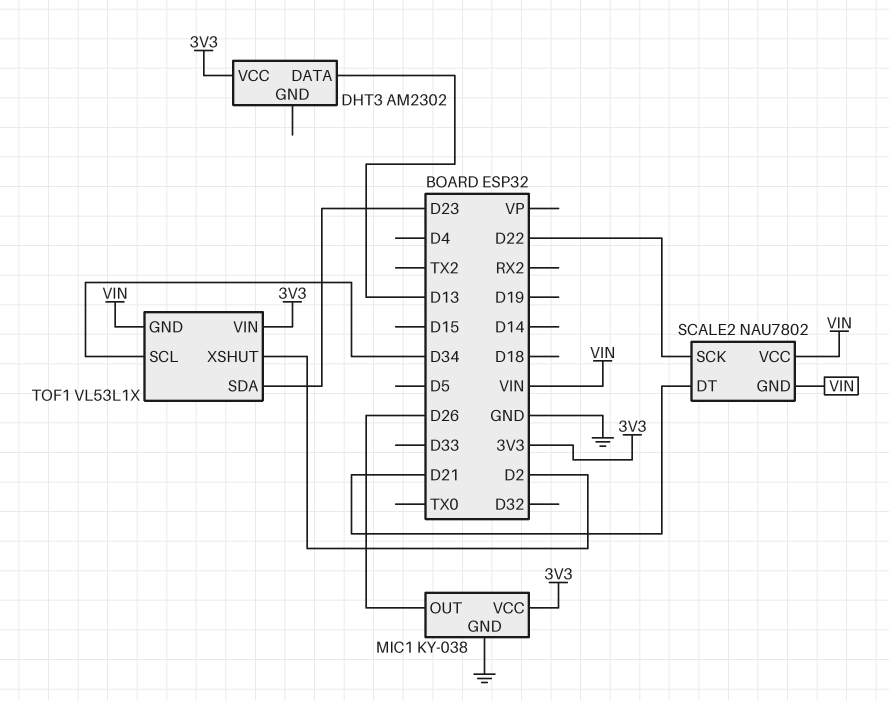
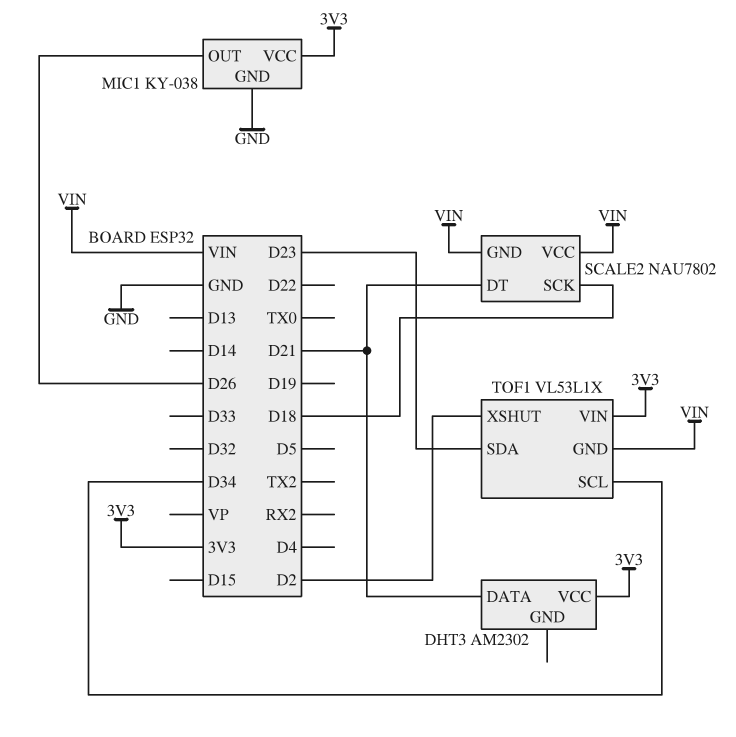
DHT3 pin DATA: D13 -> D21
SCALE2 pin SCK: D22 -> D18

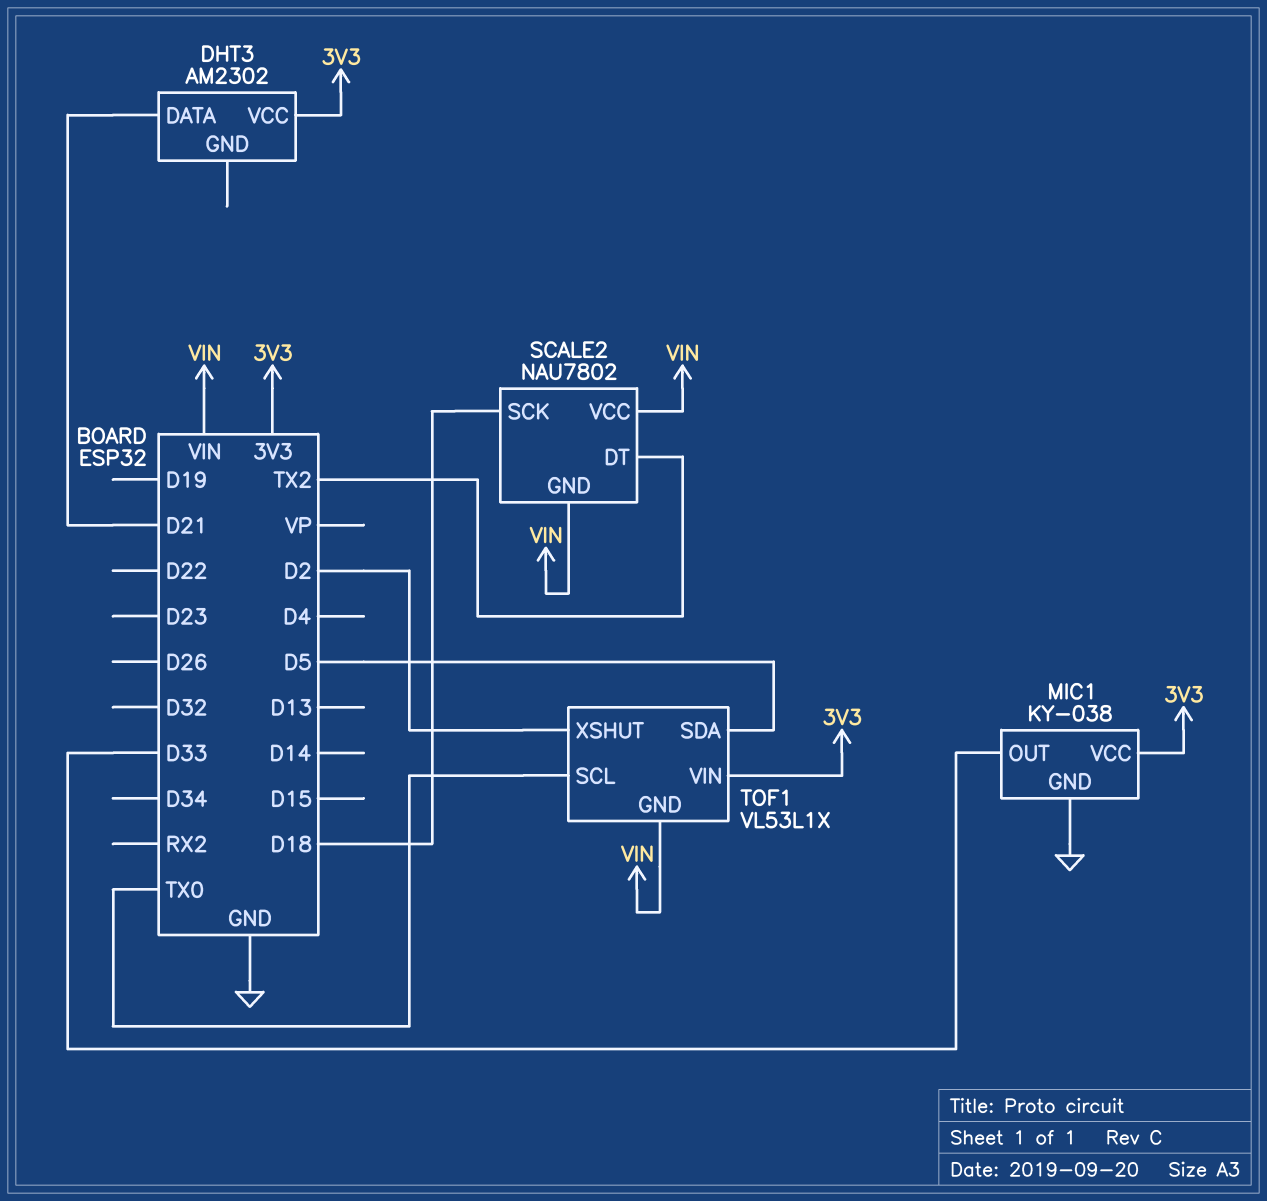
MIC1 pin OUT: D26 -> D33
SCALE2 pin DT: D21 -> TX2
TOF1 pin SCL: D34 -> TX0
TOF1 pin SDA: D23 -> D5

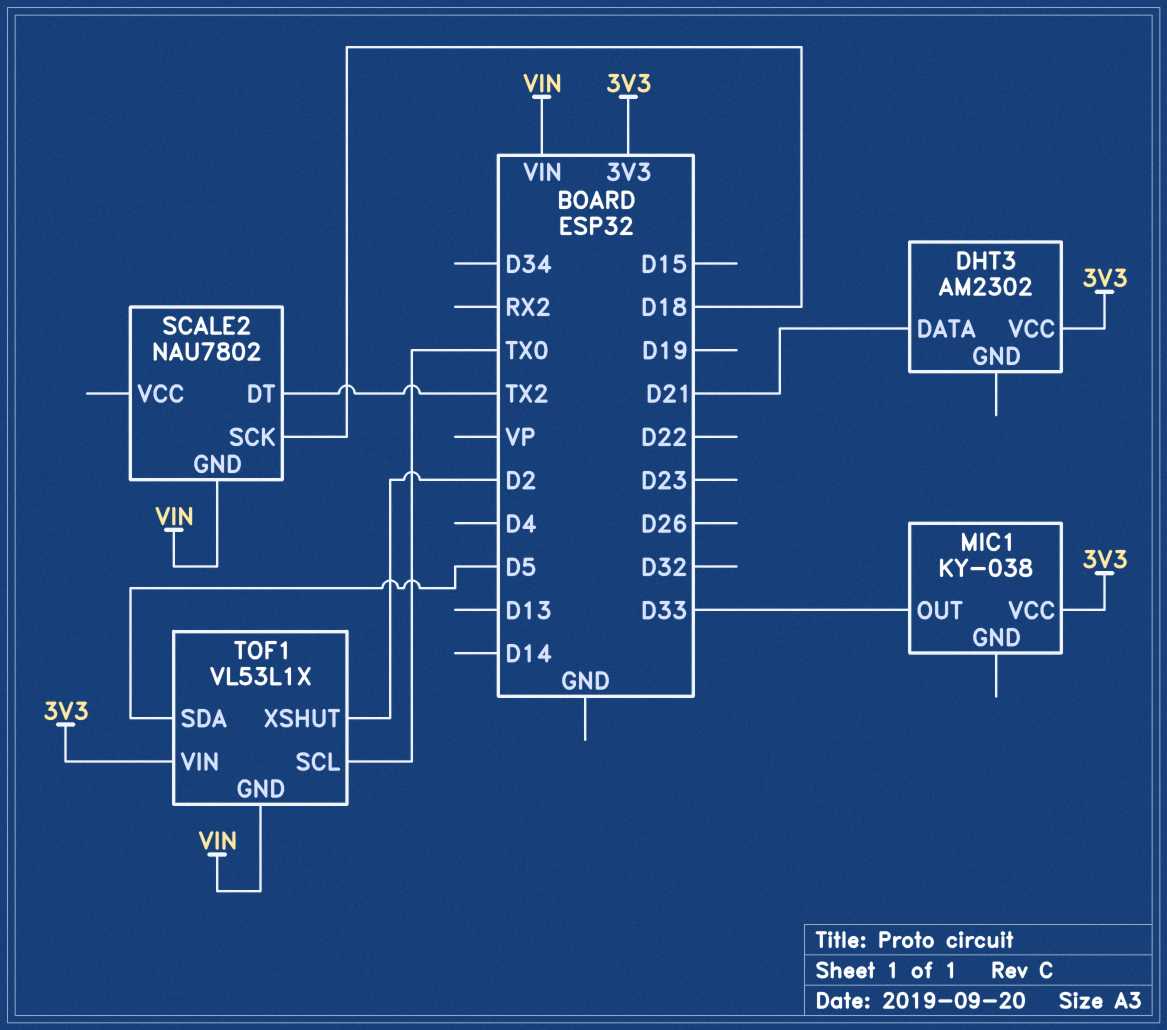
MIC1 pin GND: GND -> none
SCALE2 pin VCC: VIN -> none

